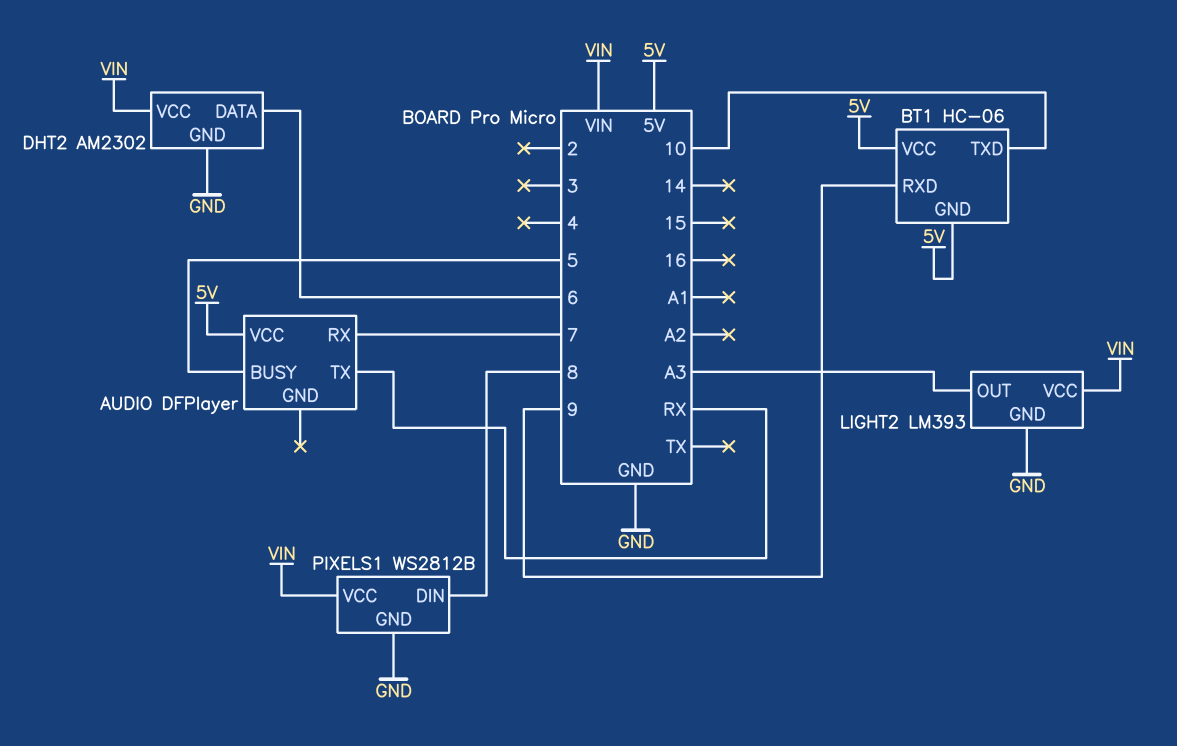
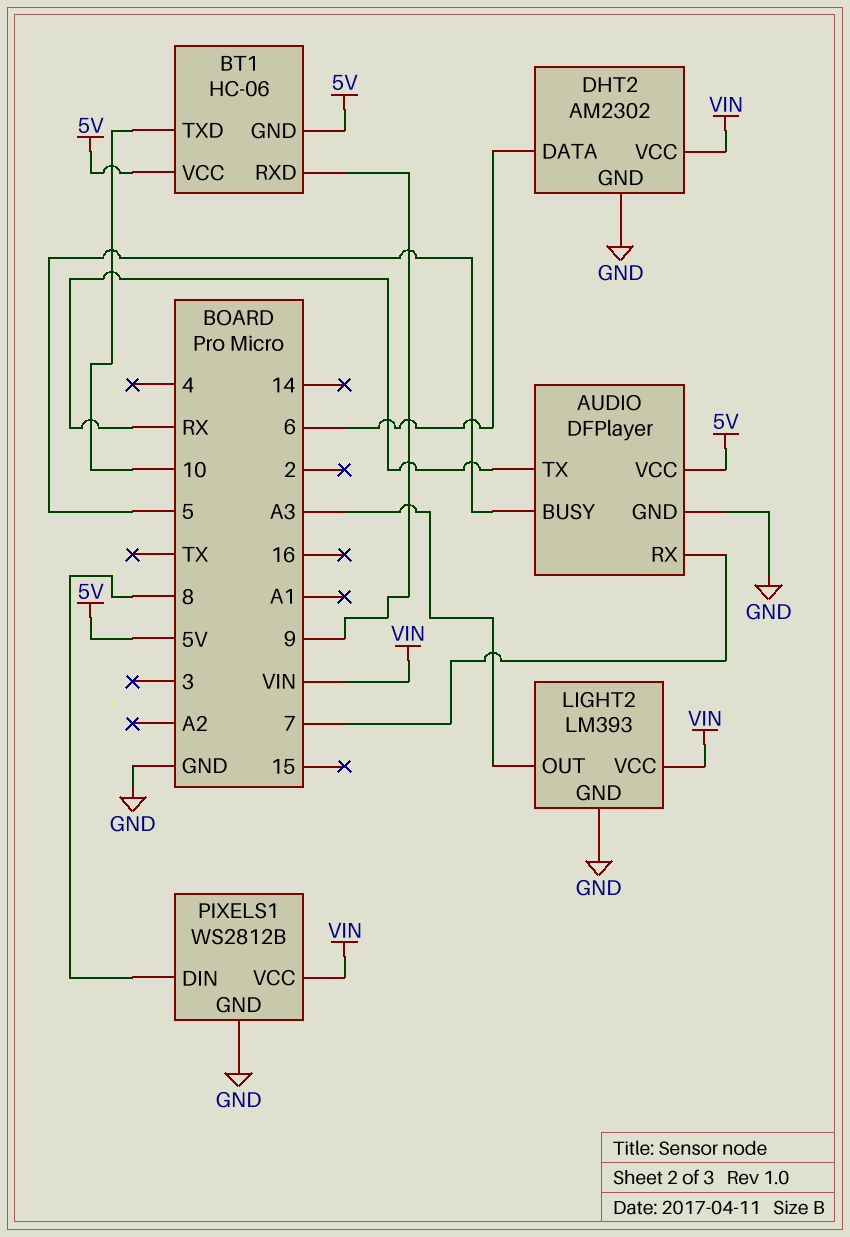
AUDIO pin GND: none -> GND

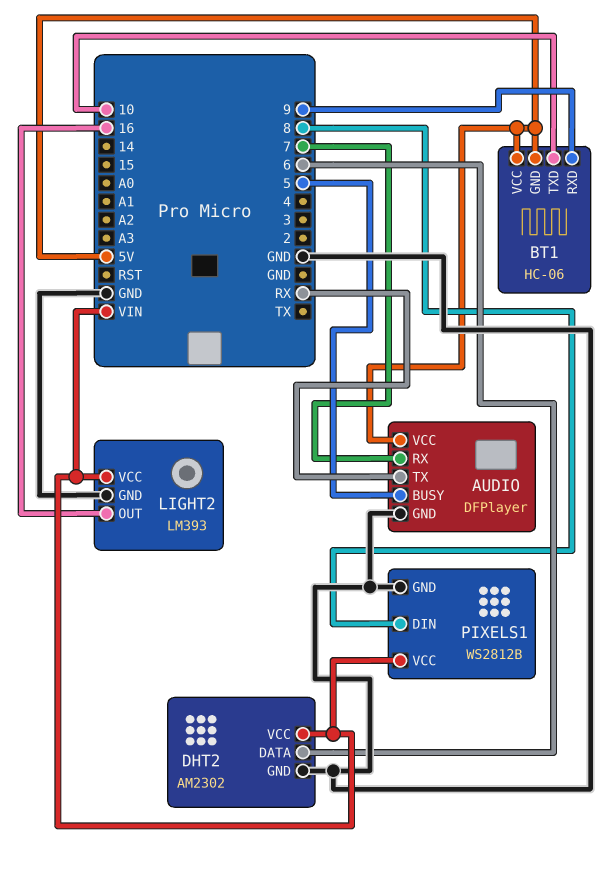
LIGHT2 pin OUT: A3 -> 16

